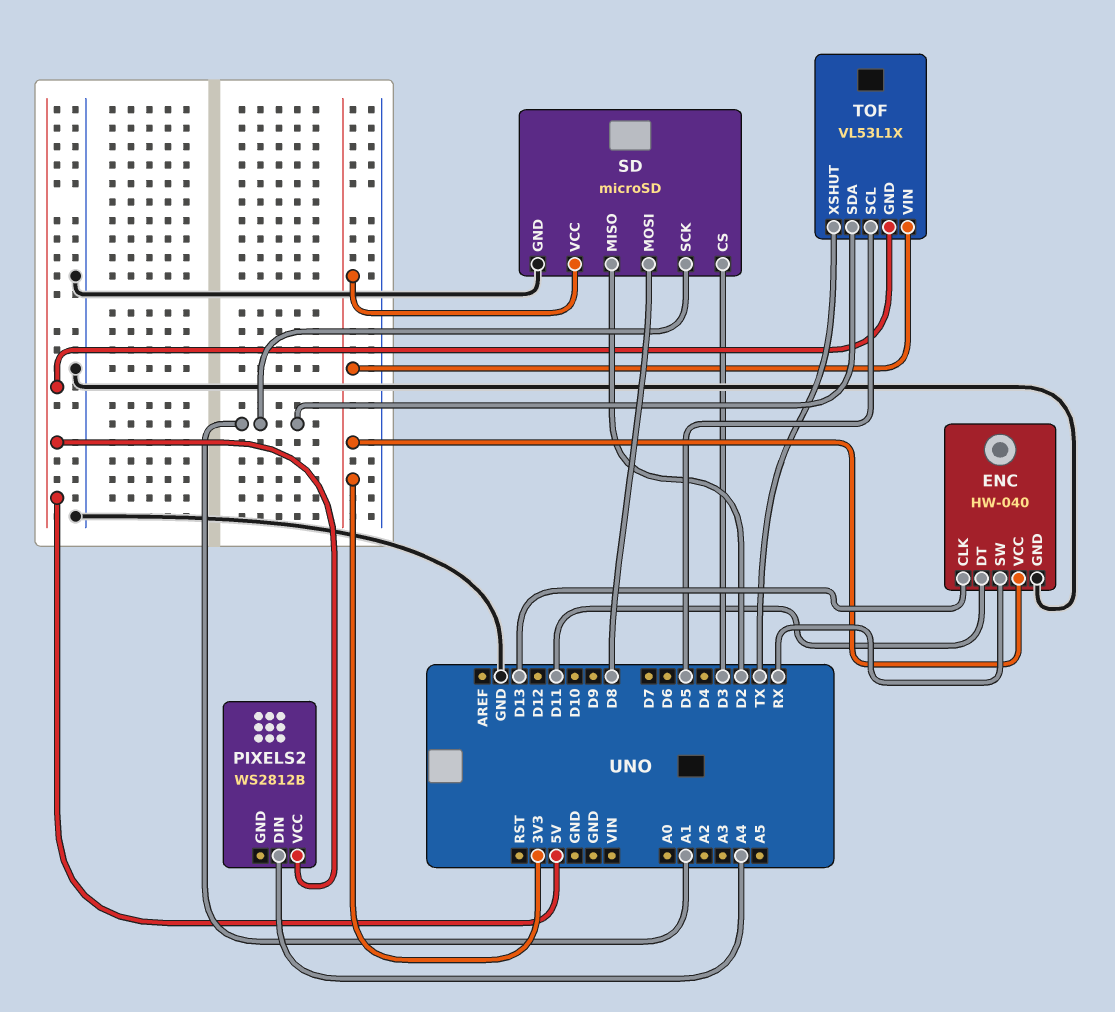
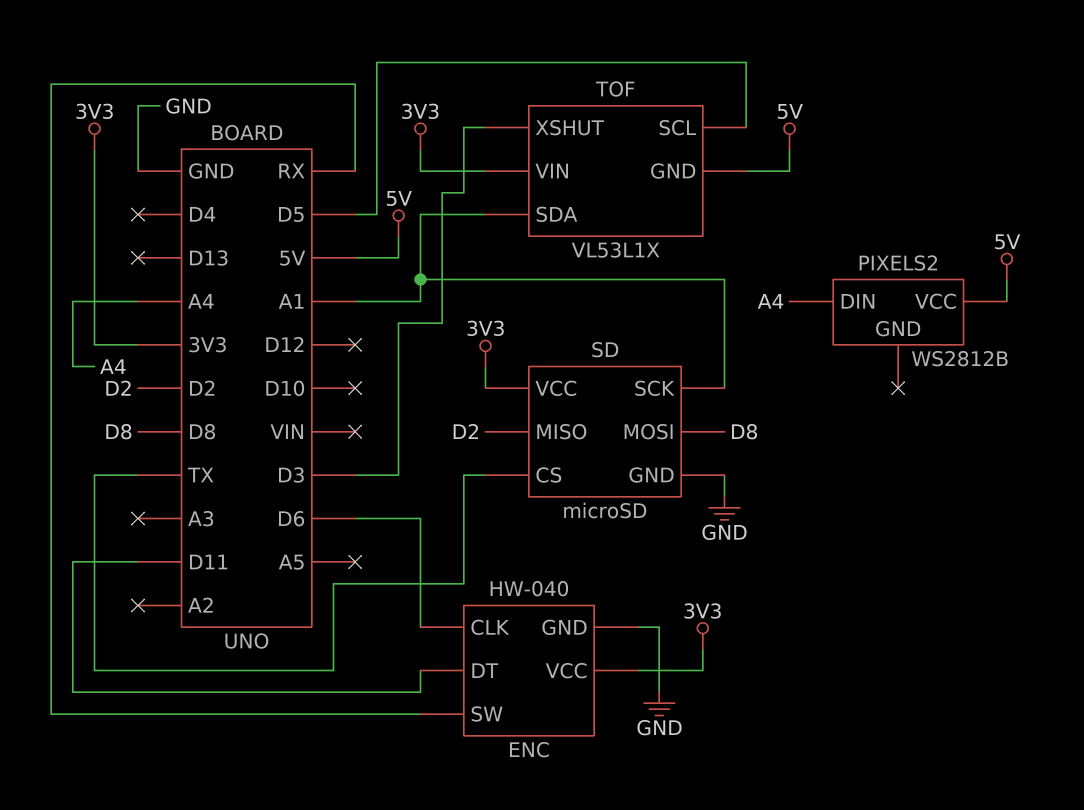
ENC pin CLK: D13 -> D6
SD pin CS: D3 -> TX
TOF pin XSHUT: TX -> D3

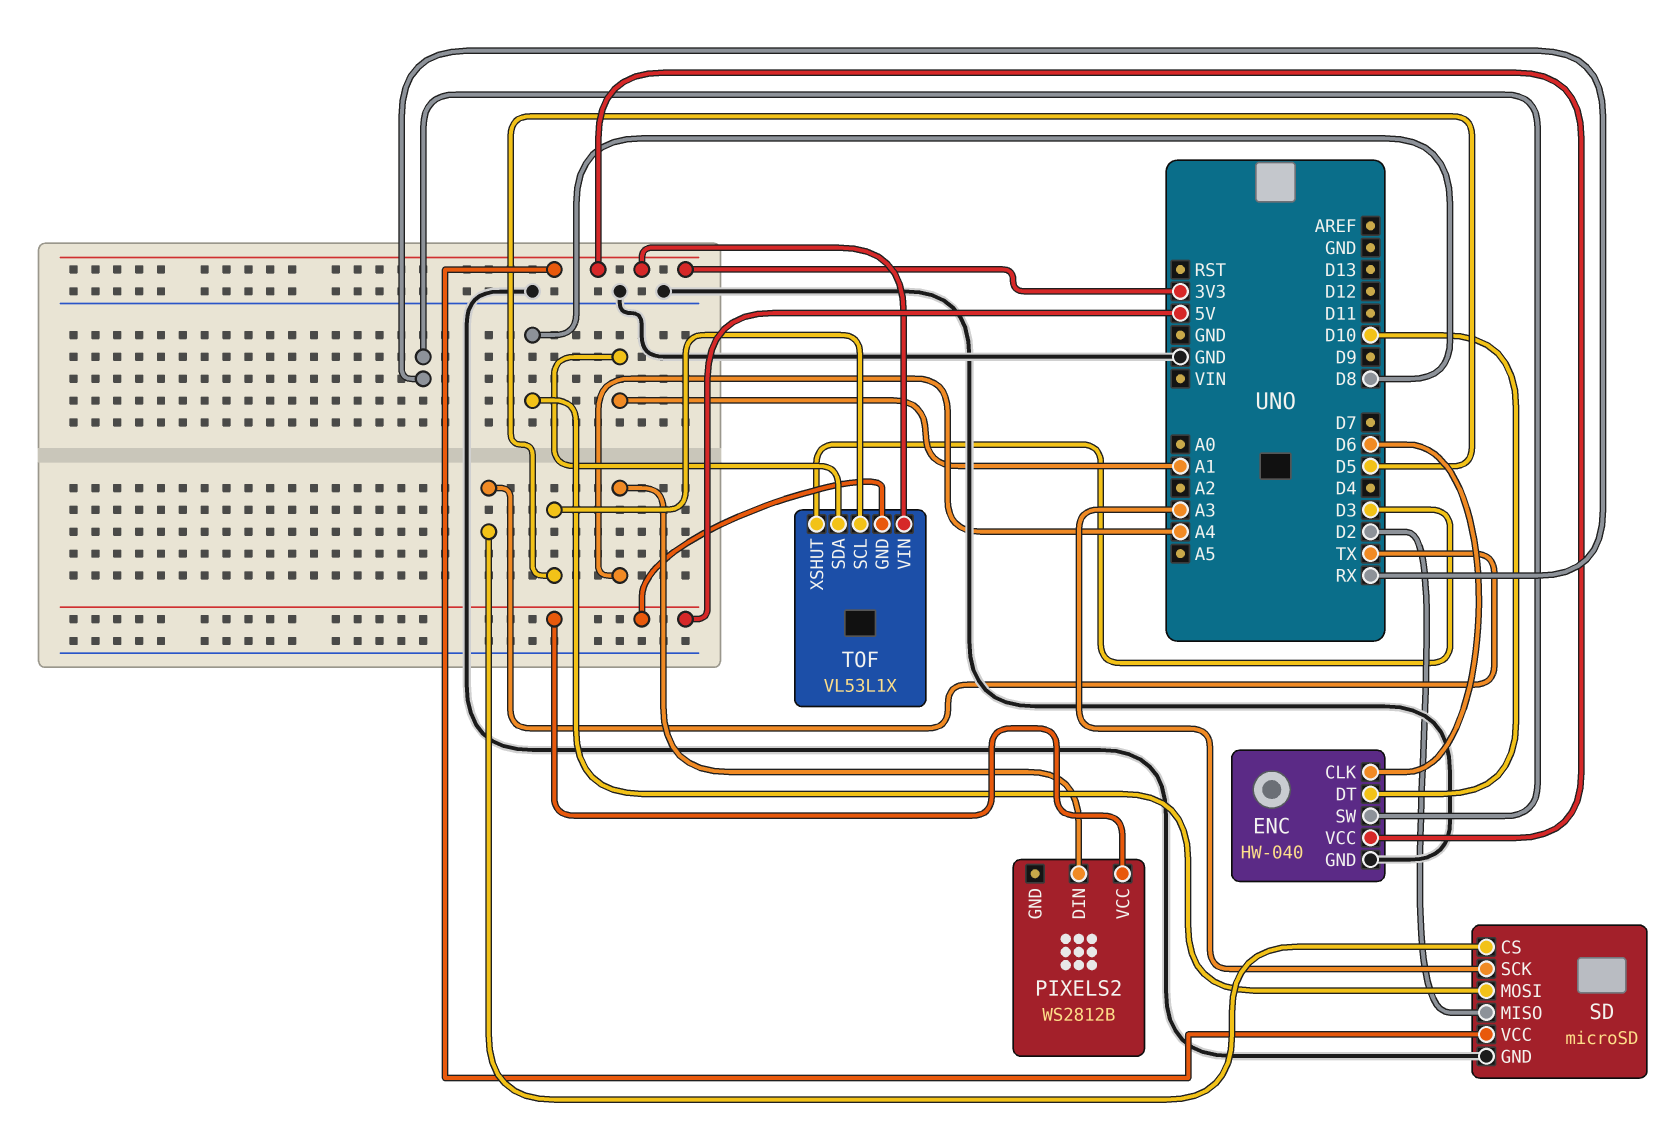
ENC pin DT: D11 -> D10
SD pin SCK: A1 -> A3

